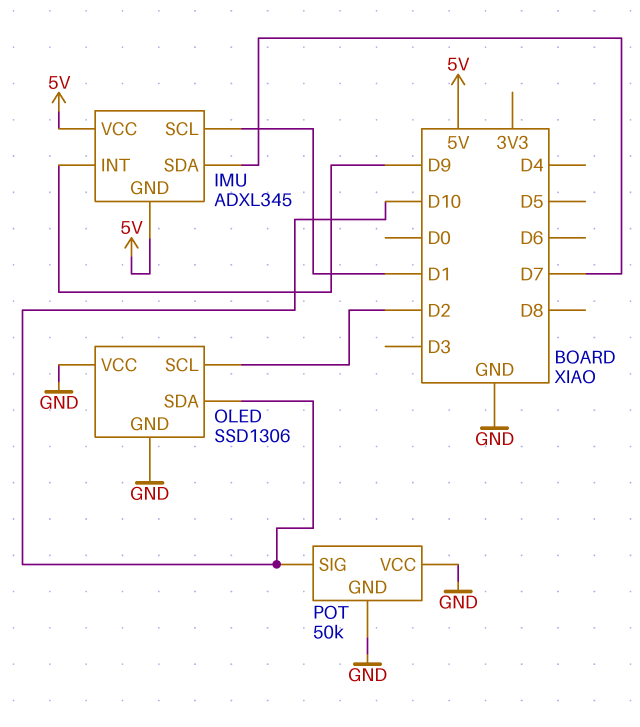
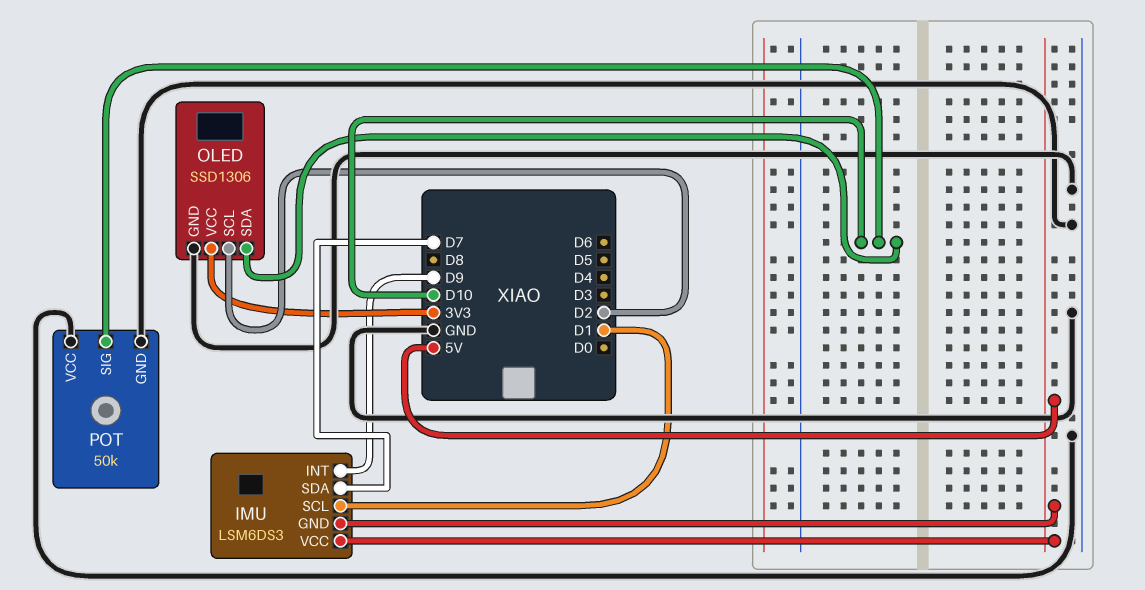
IMU: ADXL345 -> LSM6DS3
OLED pin VCC: GND -> 3V3

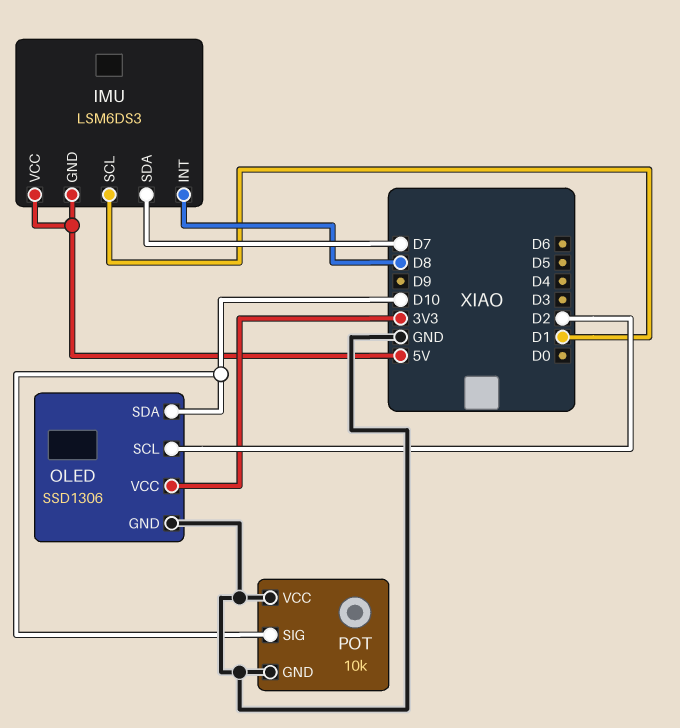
IMU pin INT: D9 -> D8
POT: 50k -> 10k

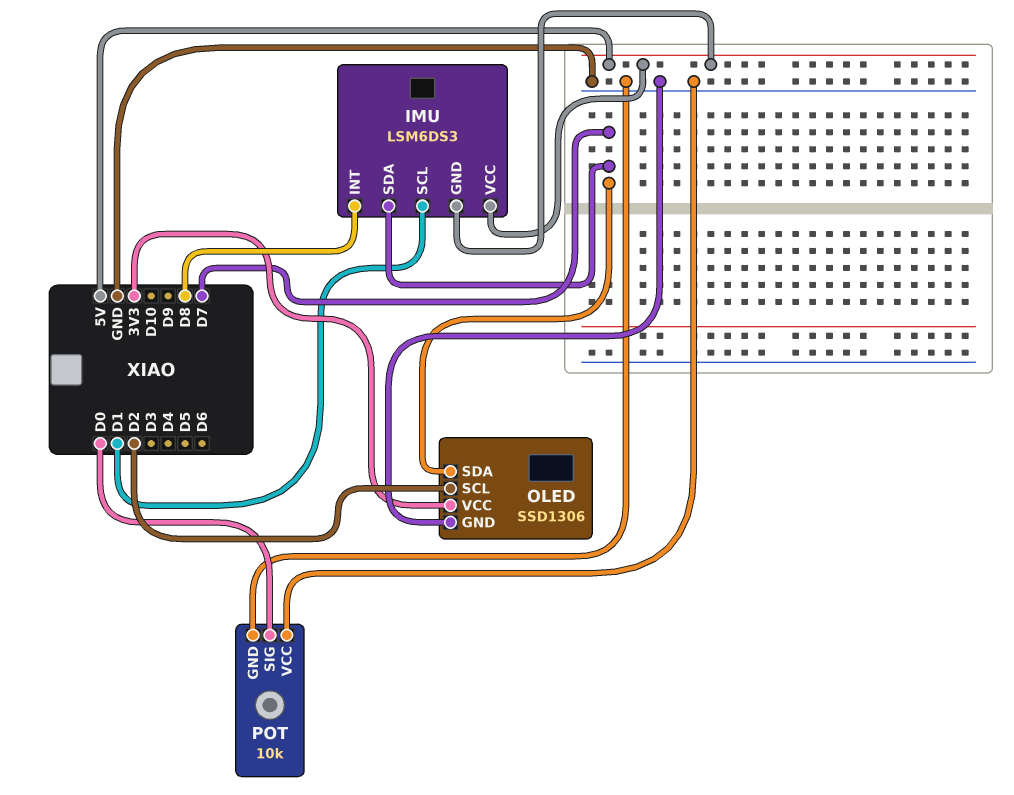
OLED pin SDA: D10 -> D7
POT pin SIG: D10 -> D0

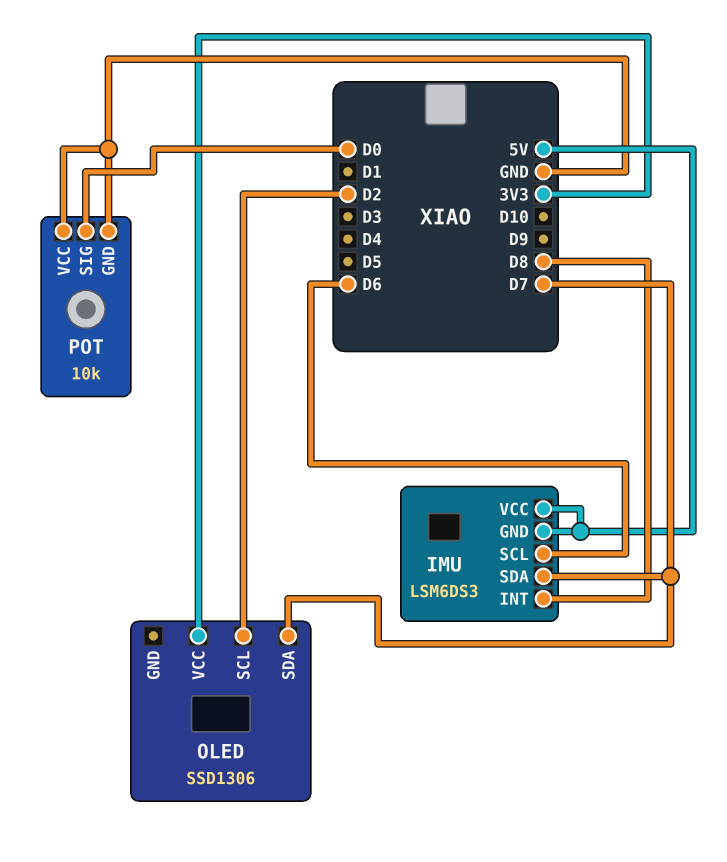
IMU pin SCL: D1 -> D6
OLED pin GND: GND -> none

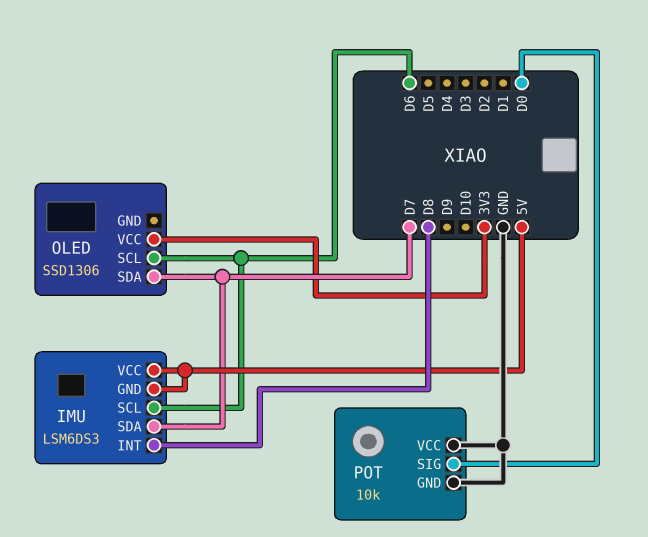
OLED pin SCL: D2 -> D6

